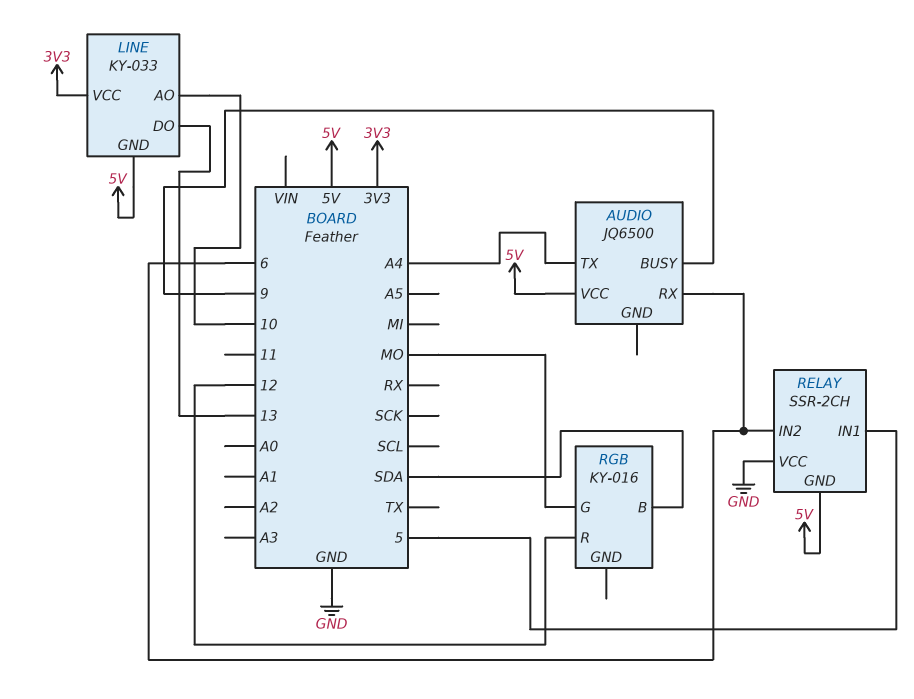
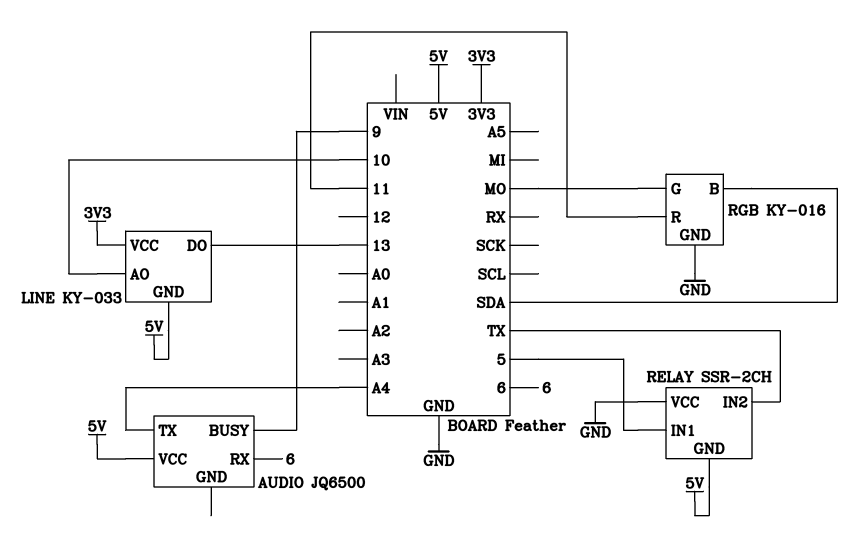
RELAY pin IN2: 6 -> TX
RGB pin GND: none -> GND
RGB pin R: 12 -> 11

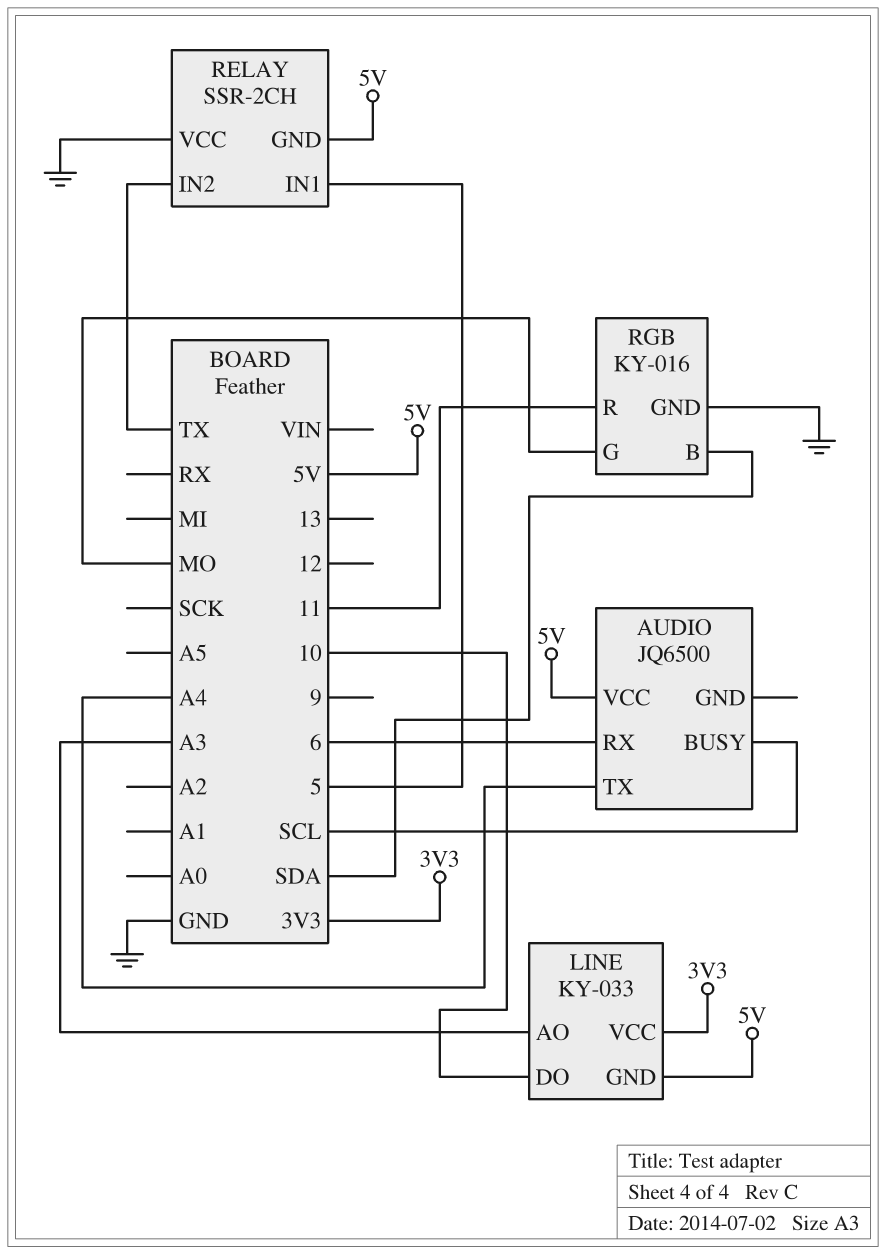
AUDIO pin BUSY: 9 -> SCL
LINE pin AO: 10 -> A3
LINE pin DO: 13 -> 10

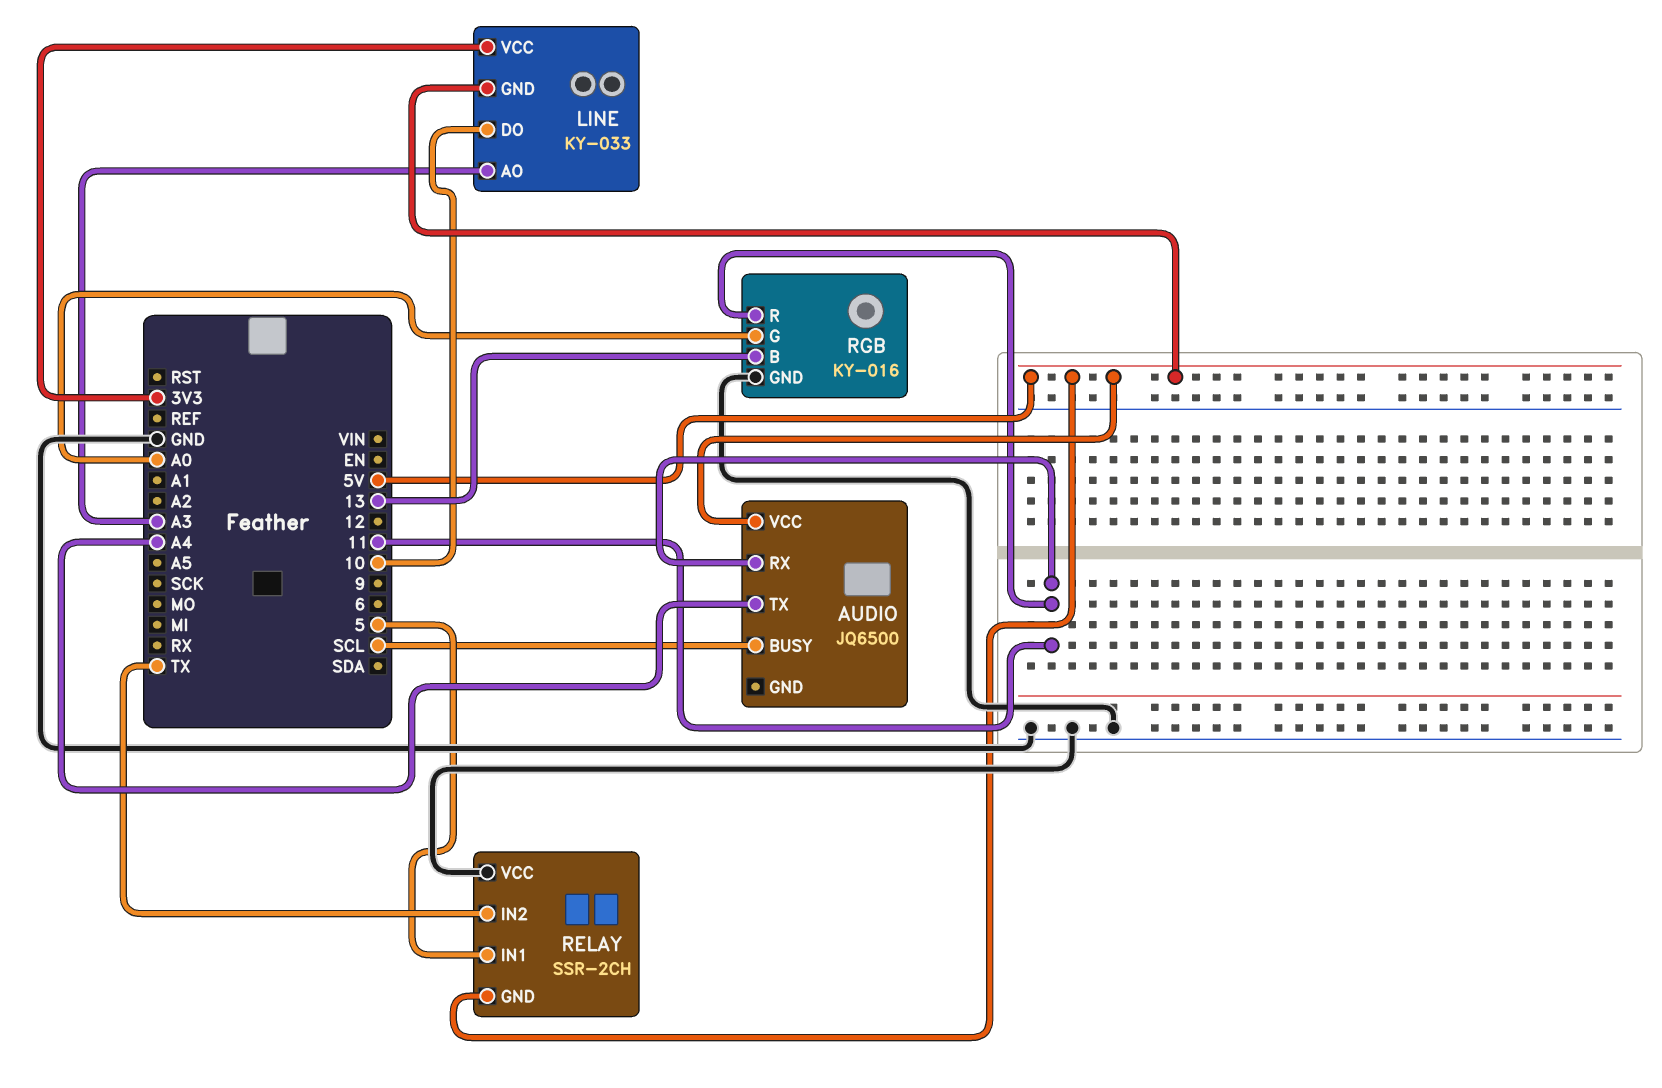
AUDIO pin RX: 6 -> 11
RGB pin B: SDA -> 13
RGB pin G: MO -> A0

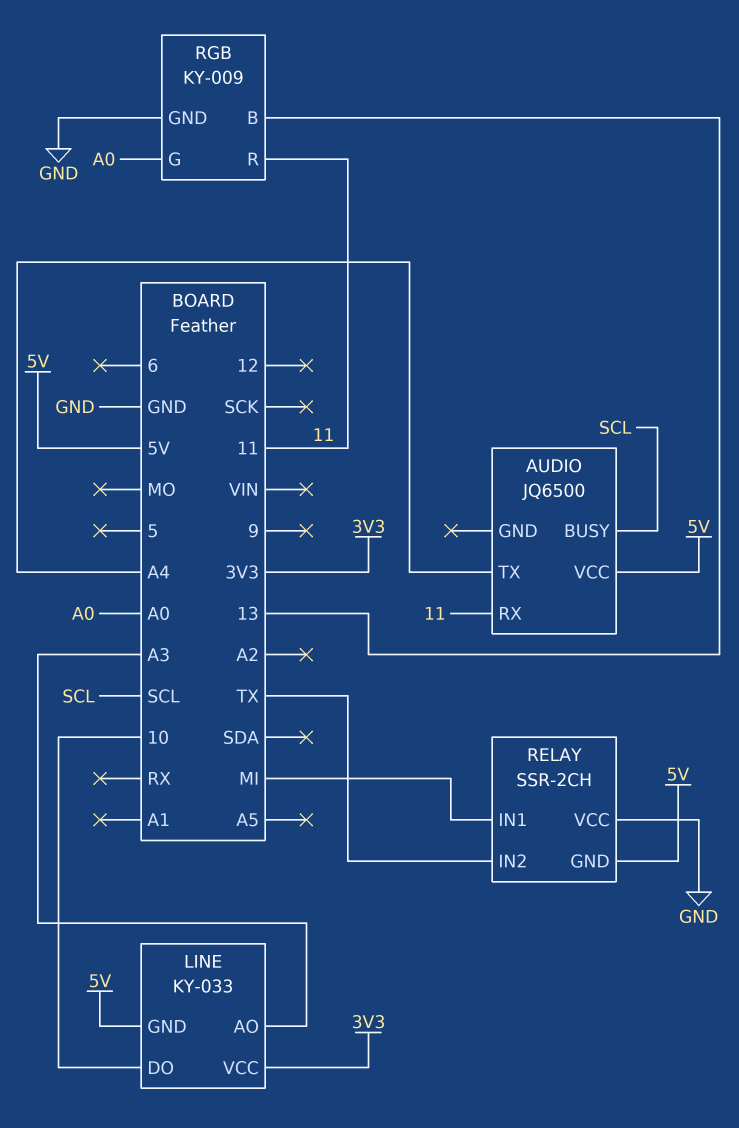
RELAY pin IN1: 5 -> MI
RGB: KY-016 -> KY-009

